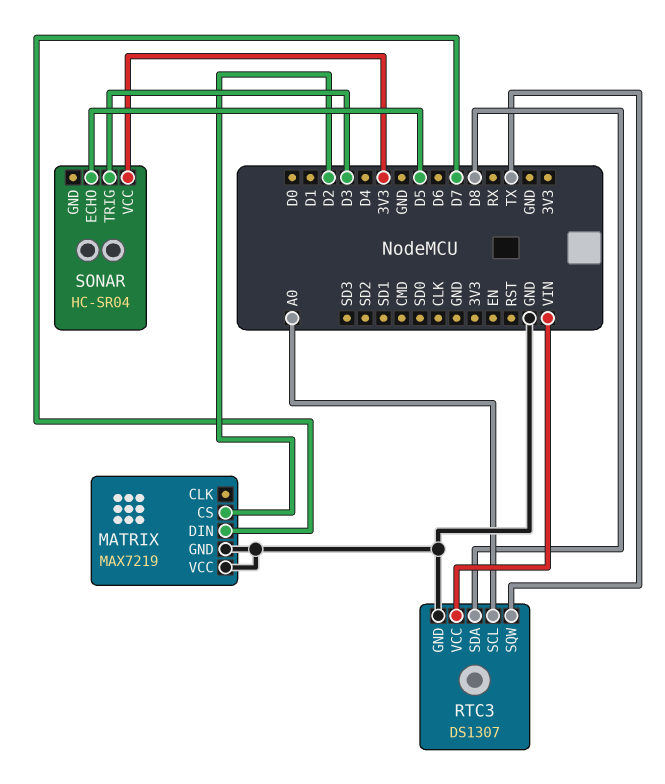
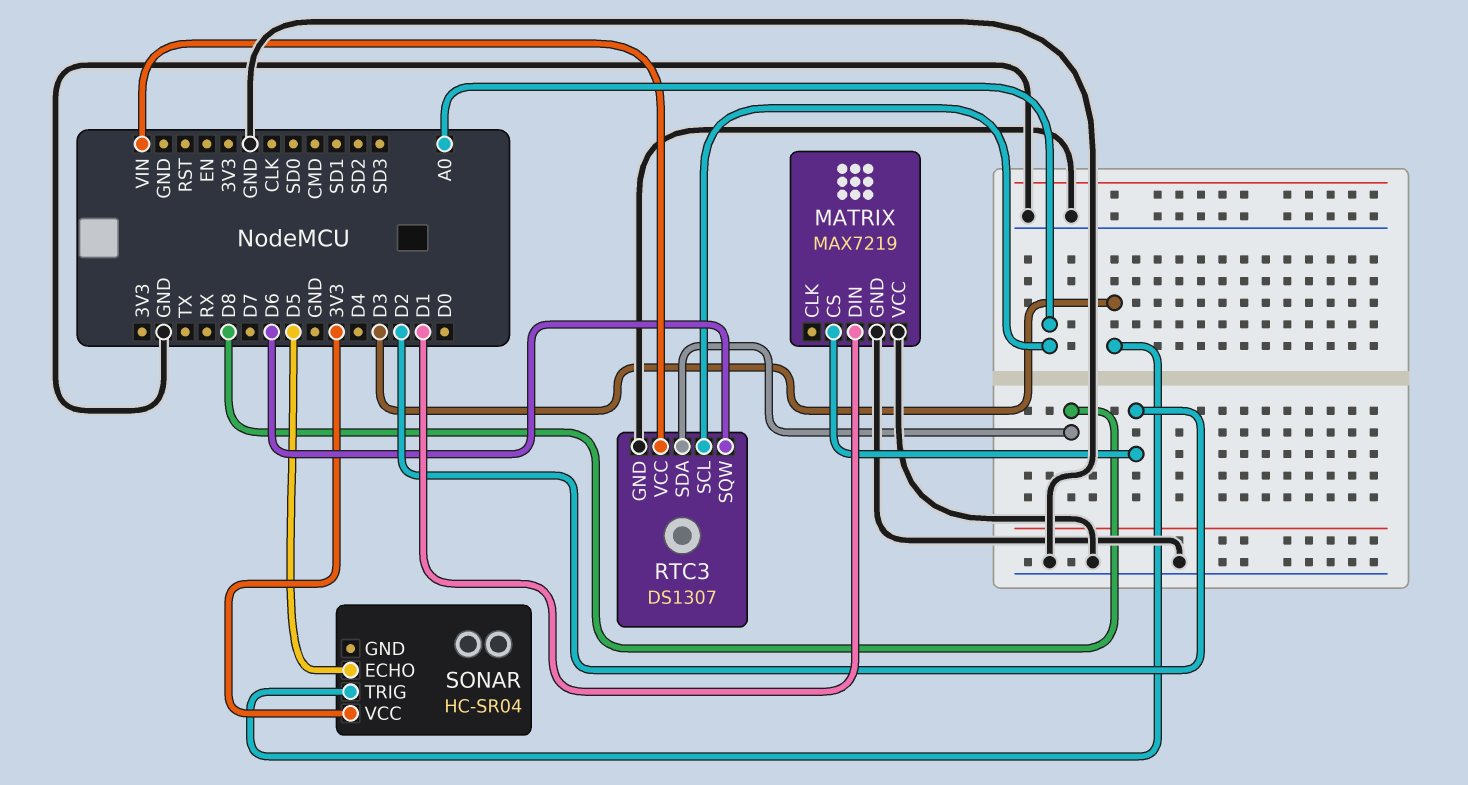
MATRIX pin DIN: D7 -> D1
RTC3 pin SQW: TX -> D6

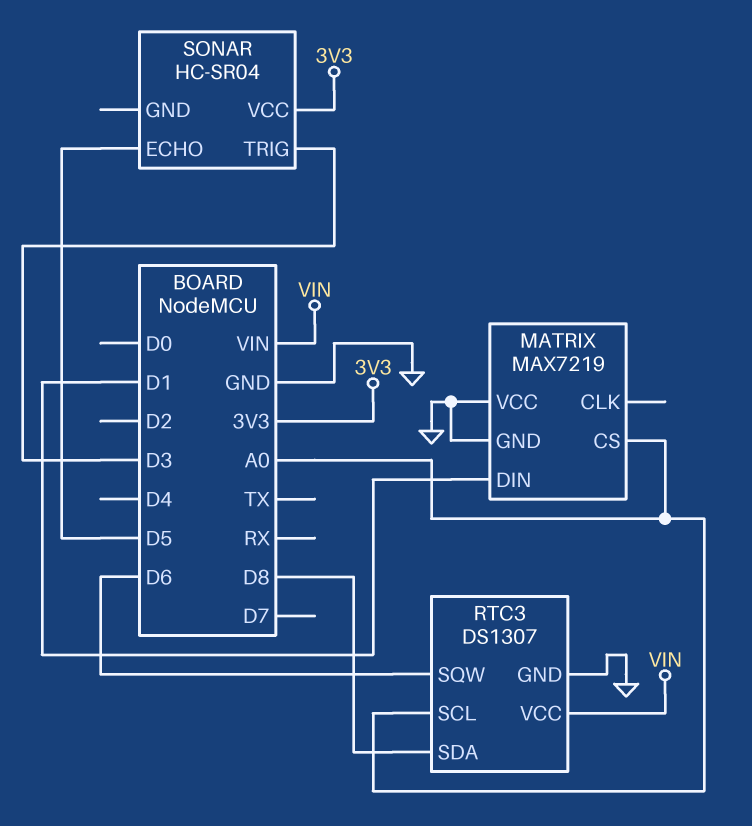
MATRIX pin CS: D2 -> A0

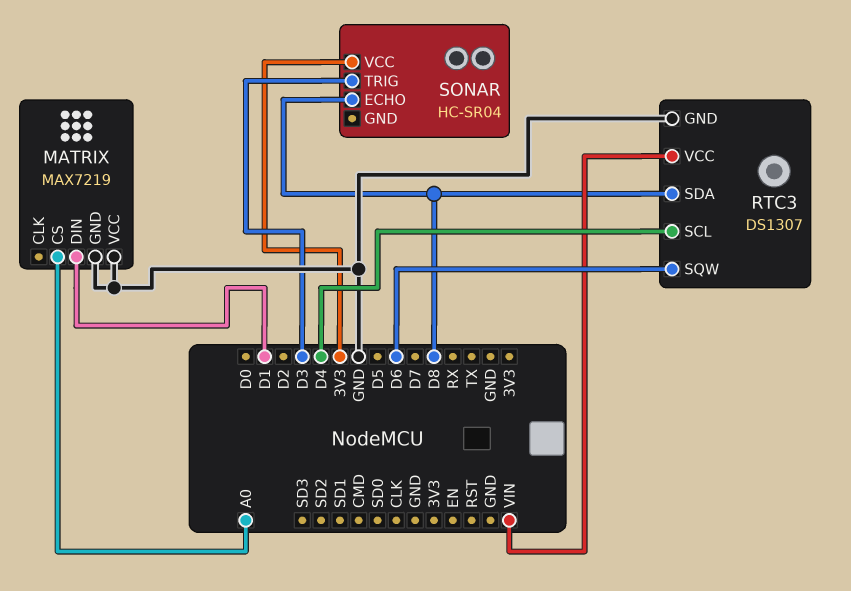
RTC3 pin SCL: A0 -> D4
SONAR pin ECHO: D5 -> D8

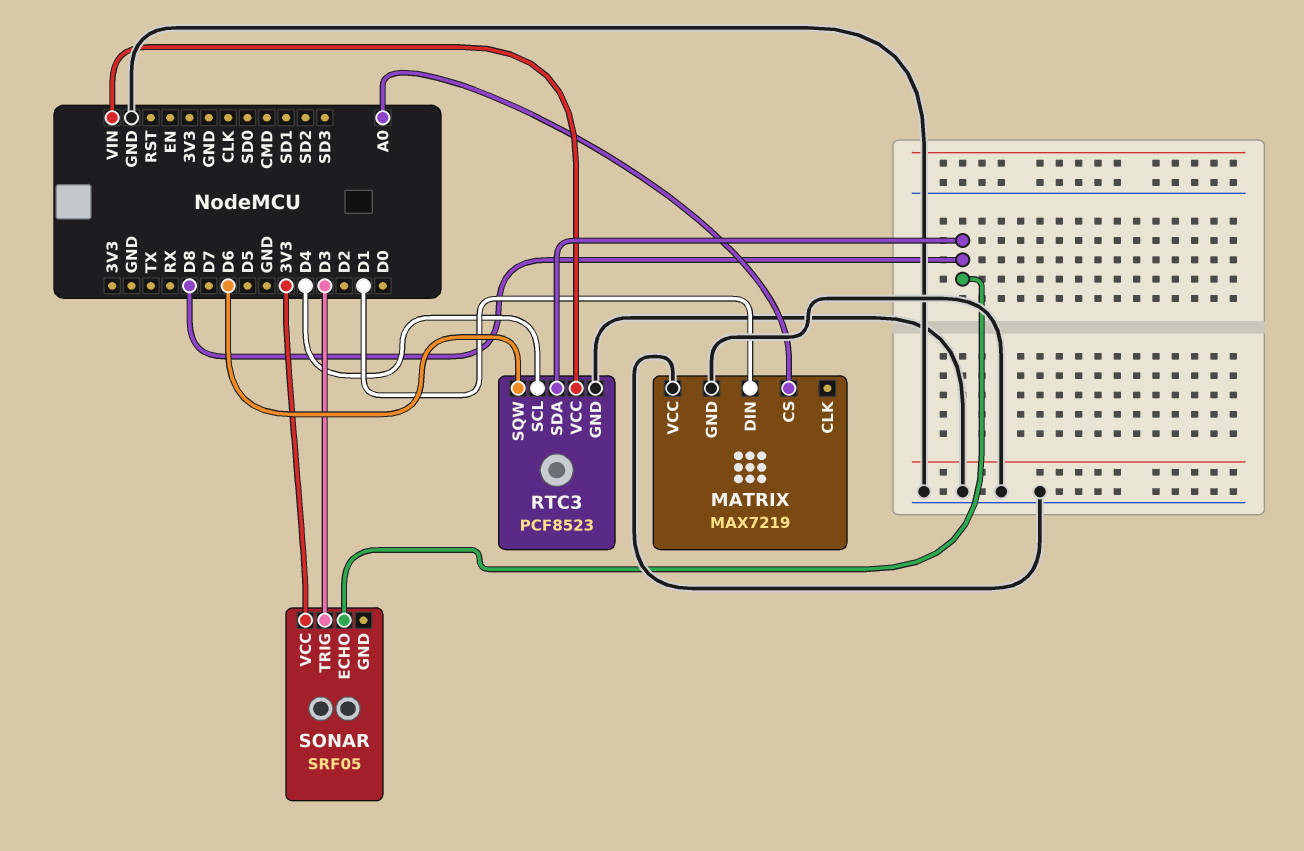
RTC3: DS1307 -> PCF8523
SONAR: HC-SR04 -> SRF05

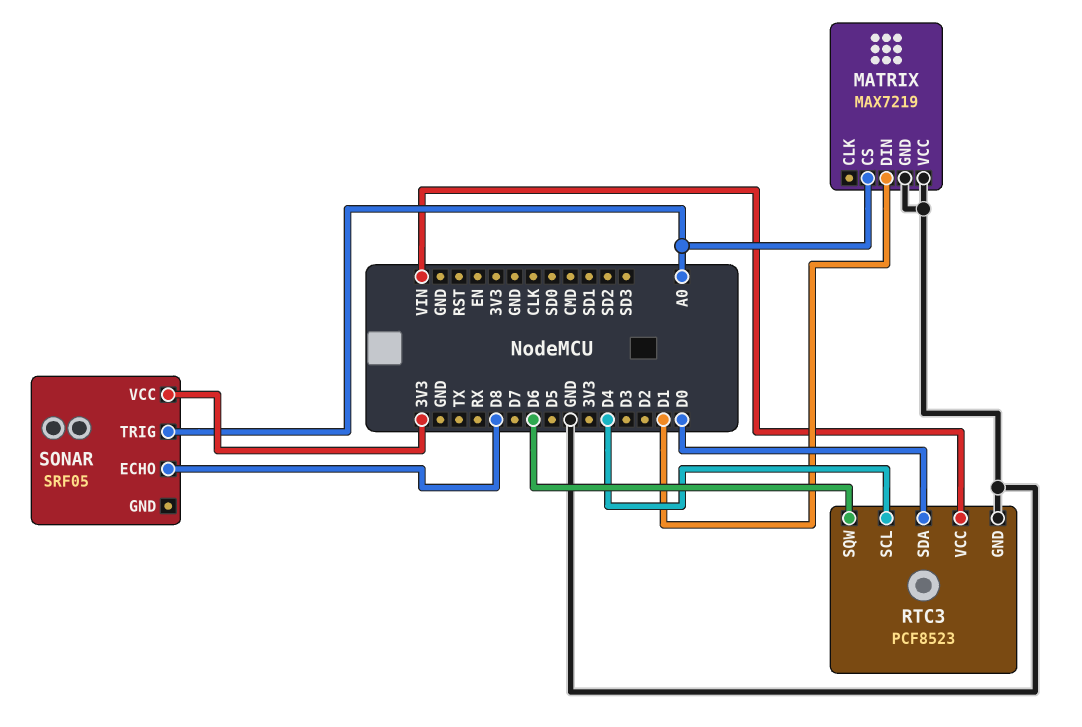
RTC3 pin SDA: D8 -> D0
SONAR pin TRIG: D3 -> A0

